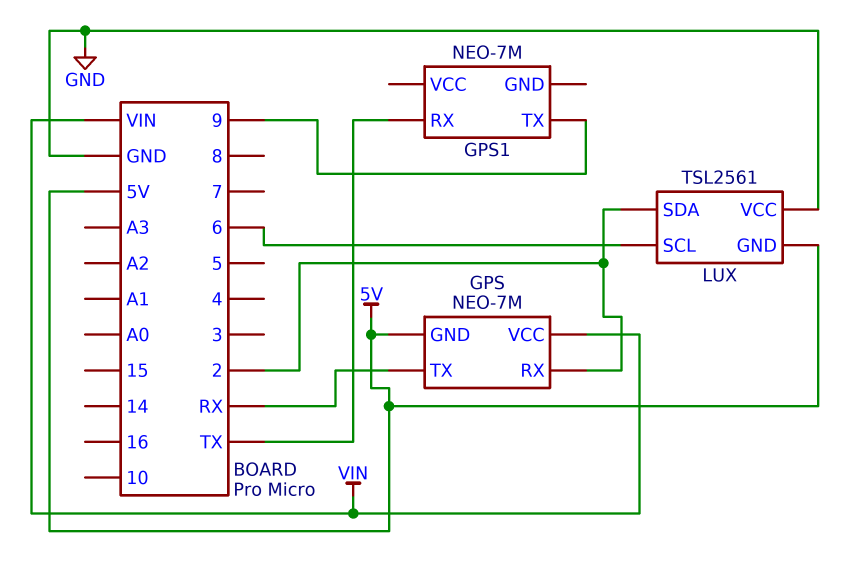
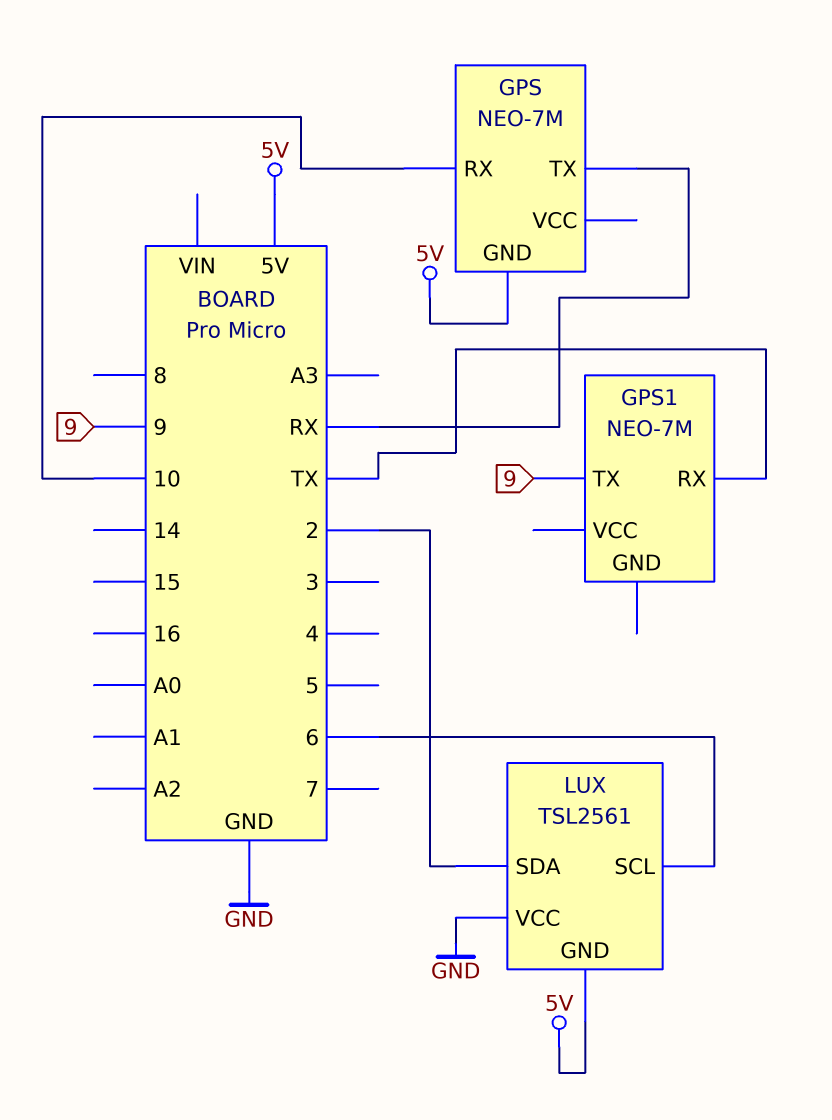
GPS pin RX: 2 -> 10
GPS pin VCC: VIN -> none

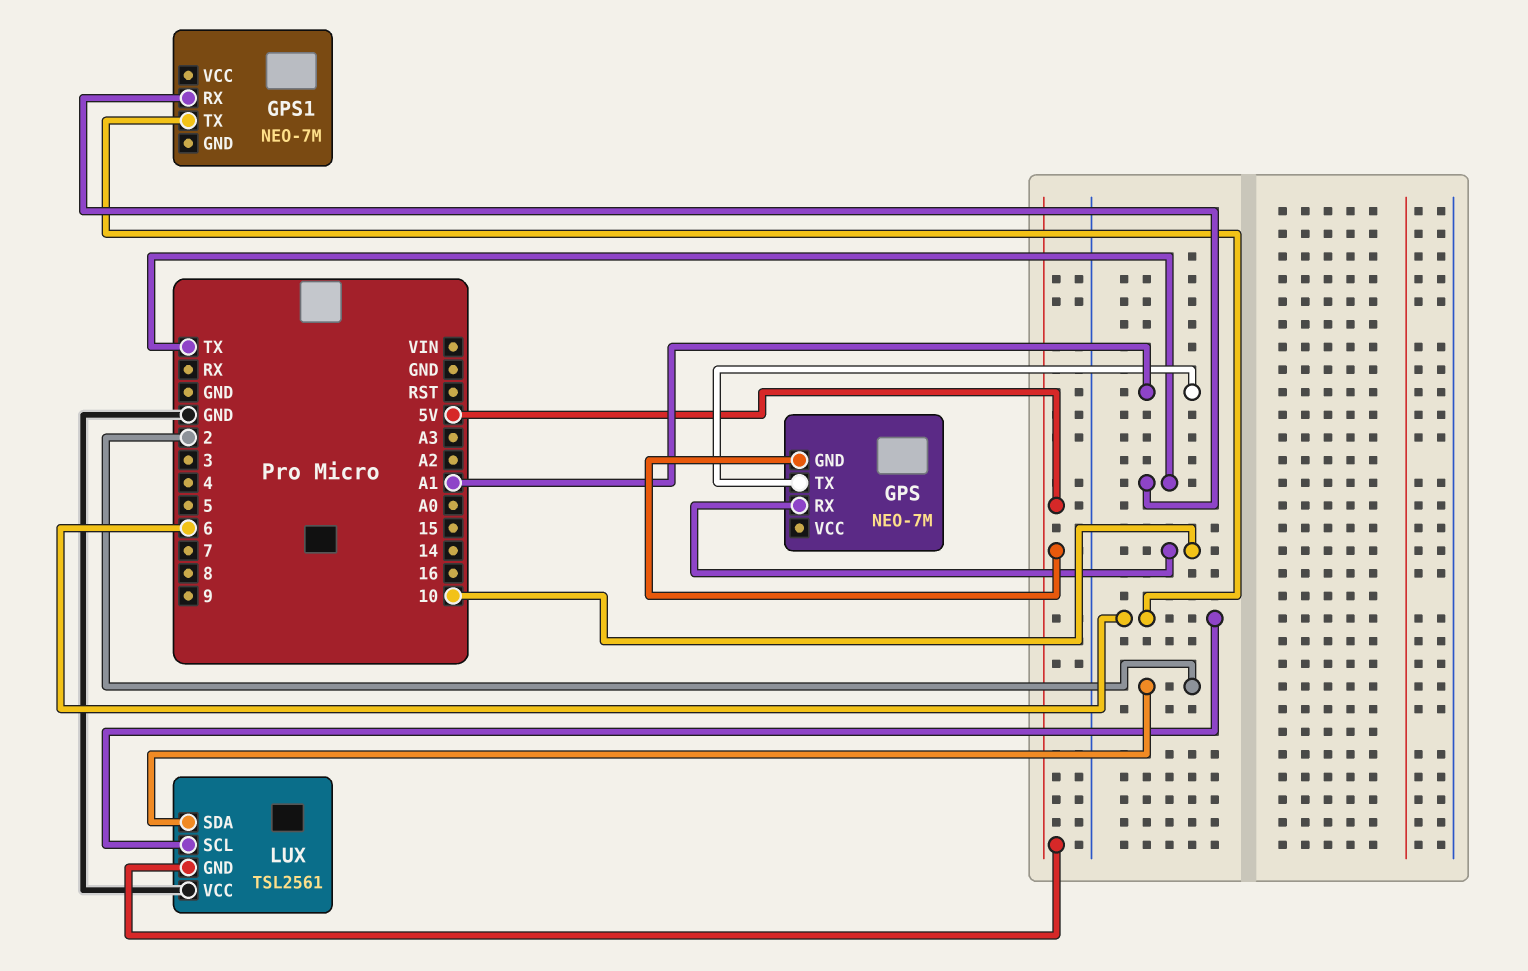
GPS pin TX: RX -> A1
GPS1 pin TX: 9 -> 6

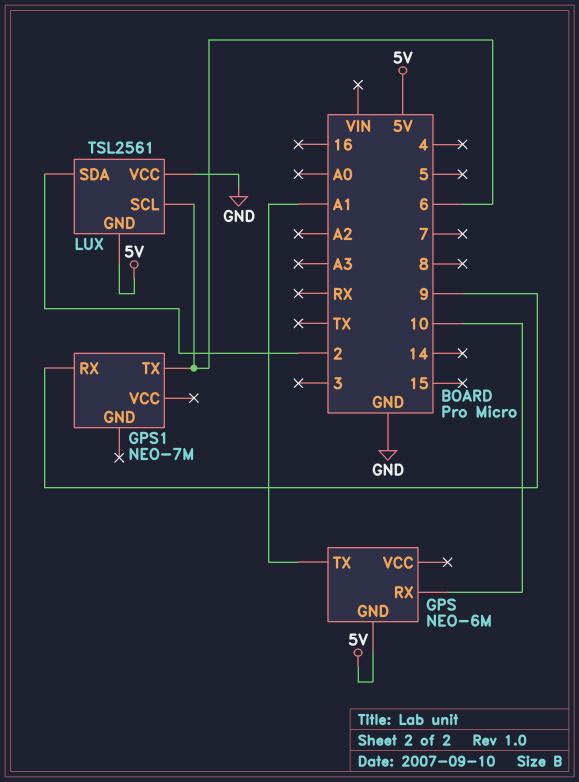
GPS: NEO-7M -> NEO-6M
GPS1 pin RX: TX -> 9

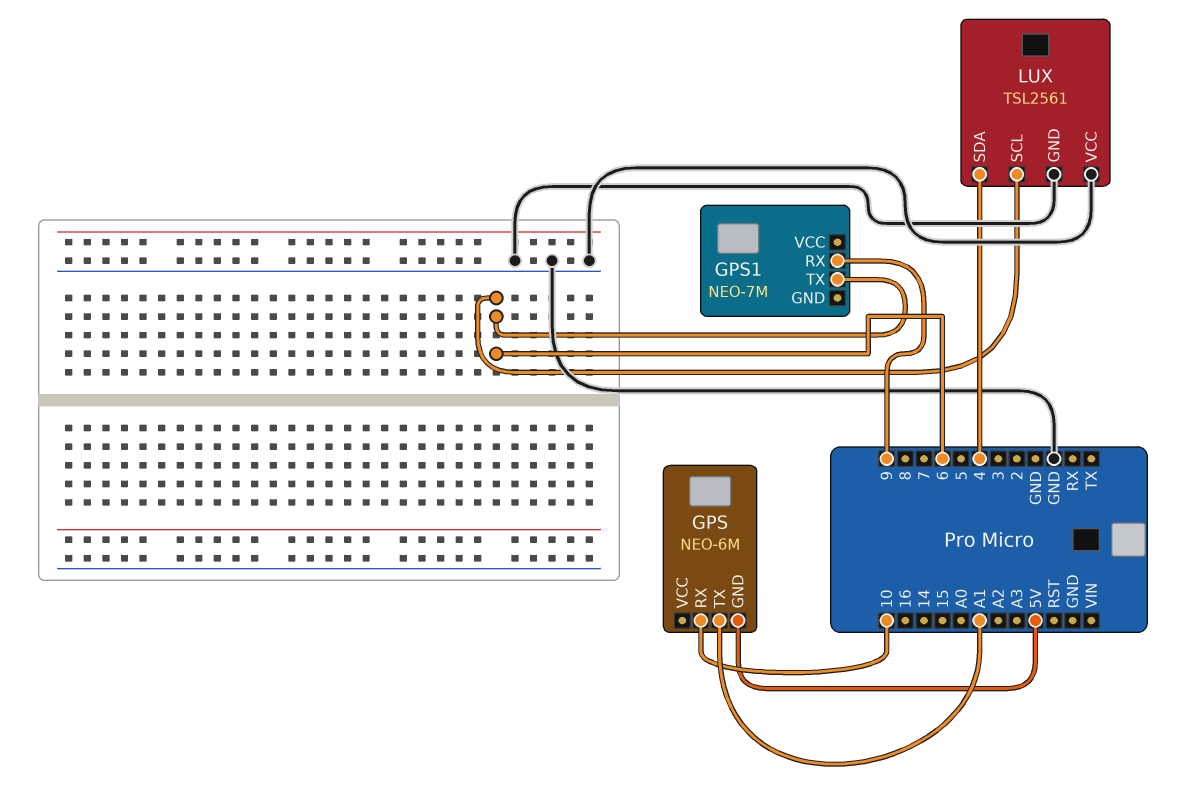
LUX pin GND: 5V -> GND
LUX pin SDA: 2 -> 4

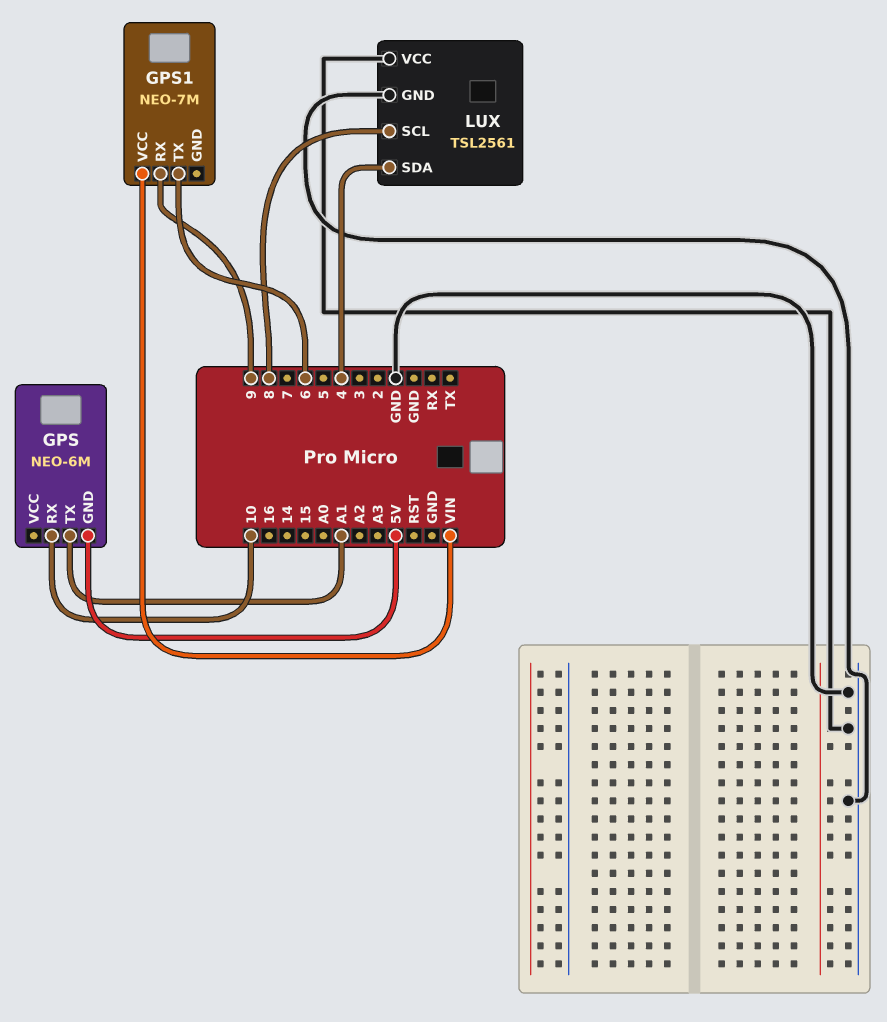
GPS1 pin VCC: none -> VIN
LUX pin SCL: 6 -> 8

